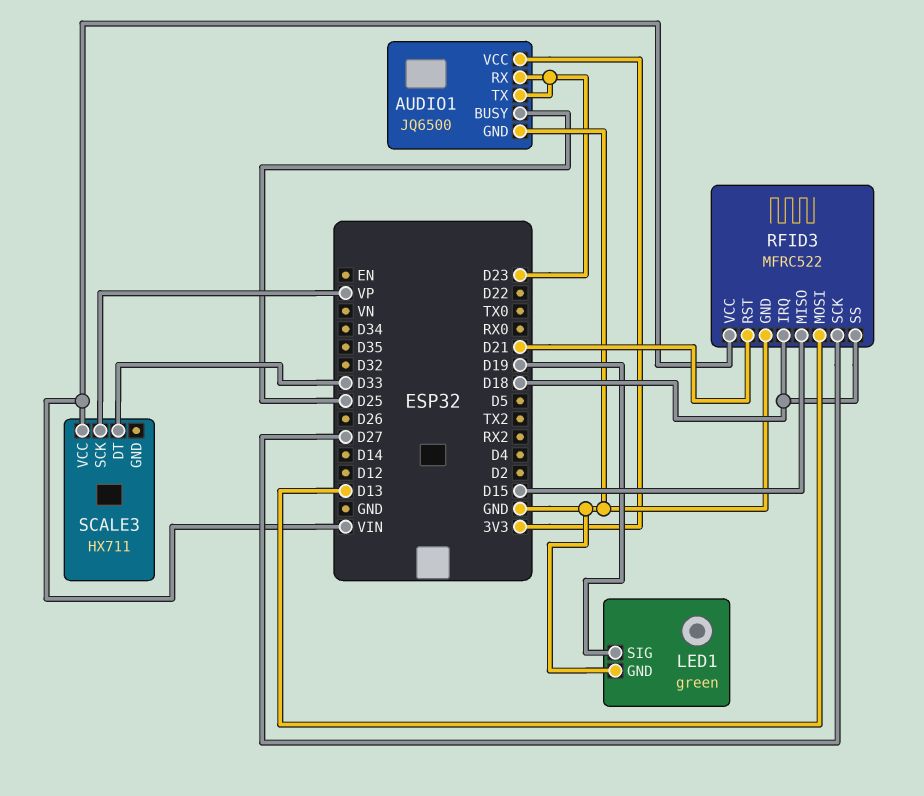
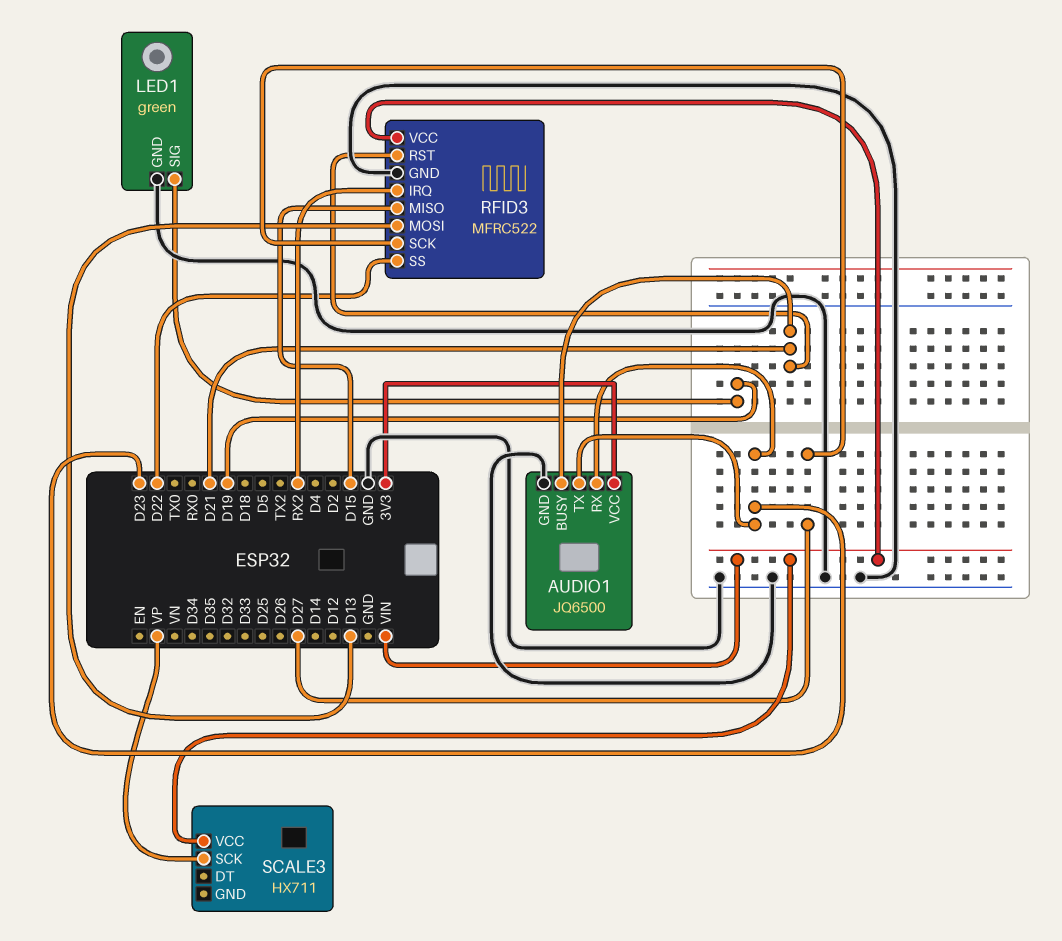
AUDIO1 pin BUSY: D25 -> D21
RFID3 pin IRQ: D18 -> RX2
RFID3 pin SS: D18 -> D22
SCALE3 pin DT: D33 -> none

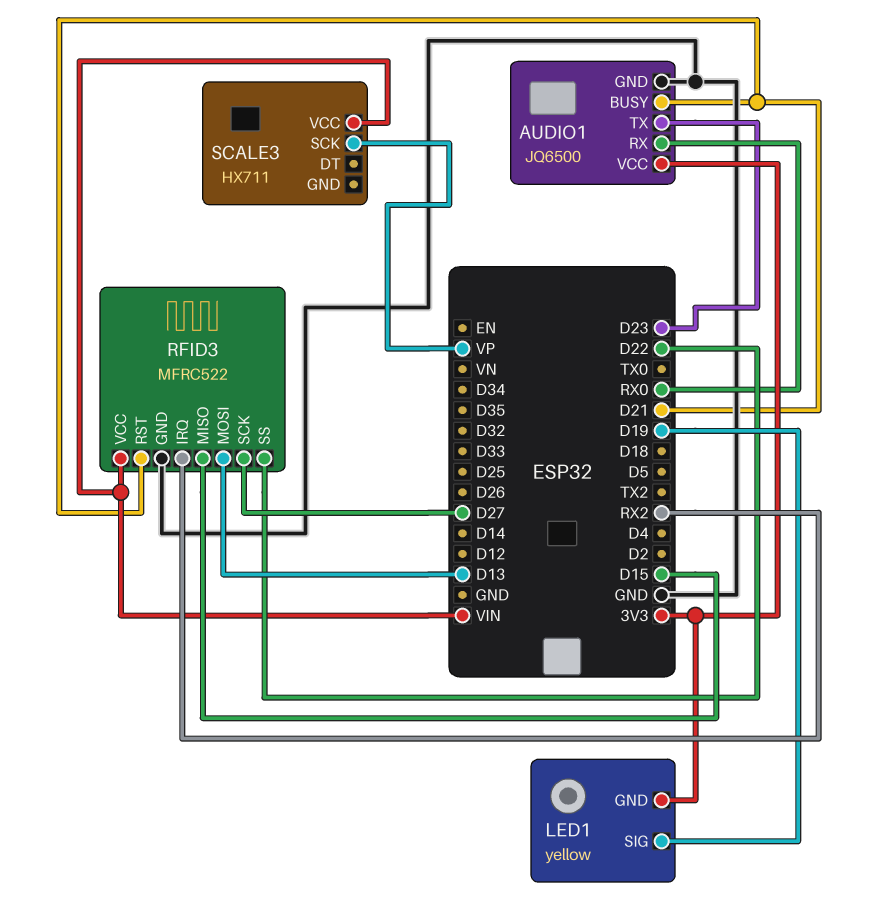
AUDIO1 pin RX: D23 -> RX0
LED1: green -> yellow
LED1 pin GND: GND -> 3V3

